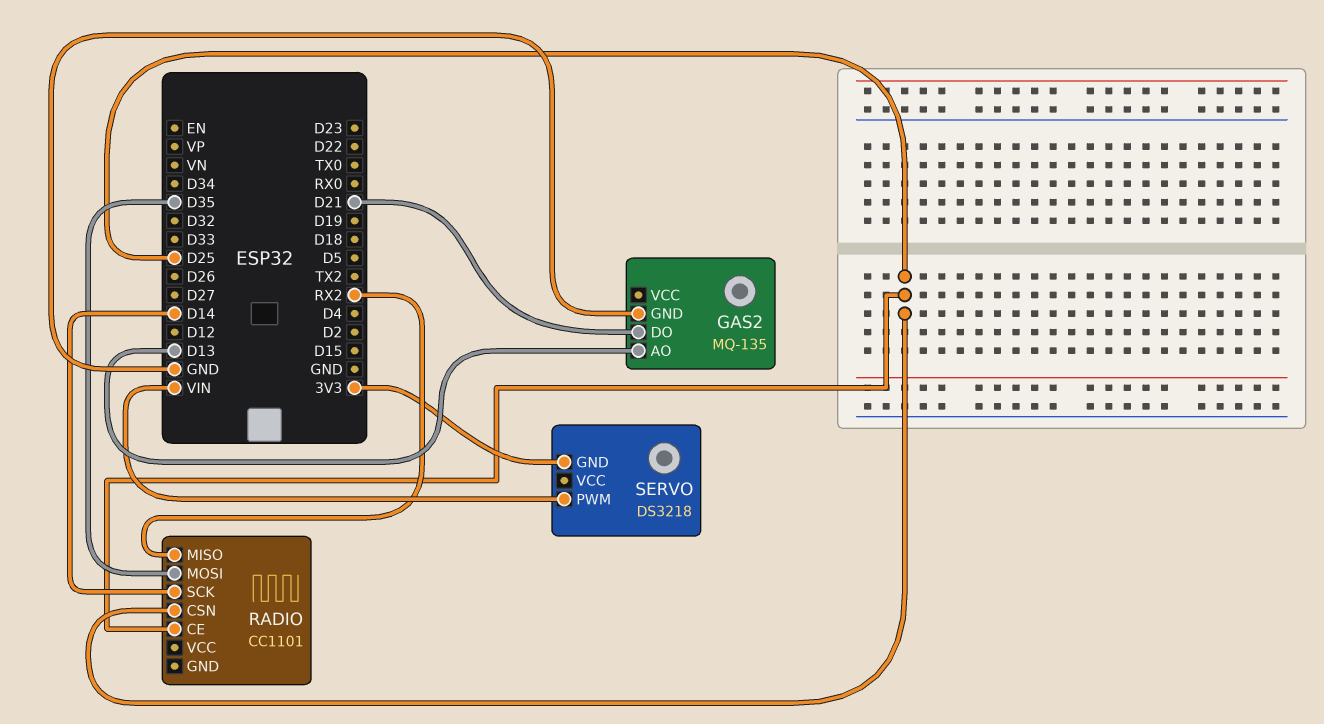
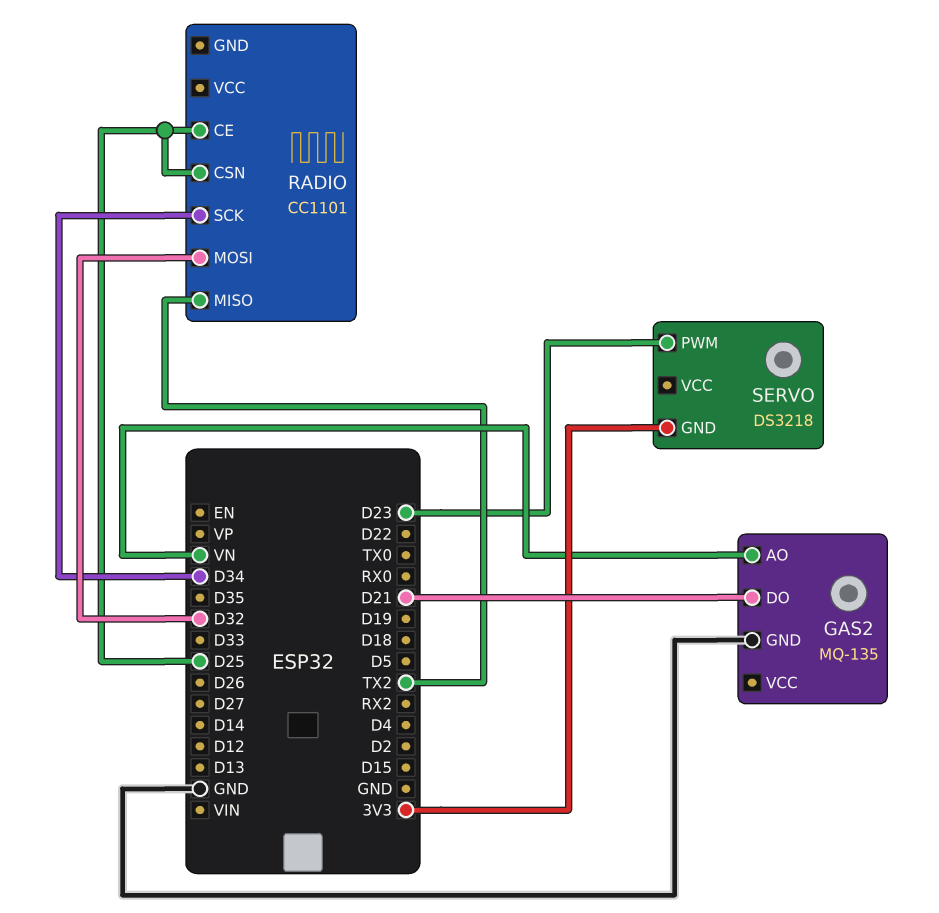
GAS2 pin AO: D13 -> VN
RADIO pin MISO: RX2 -> TX2
RADIO pin MOSI: D35 -> D32
RADIO pin SCK: D14 -> D34
SERVO pin PWM: VIN -> D23

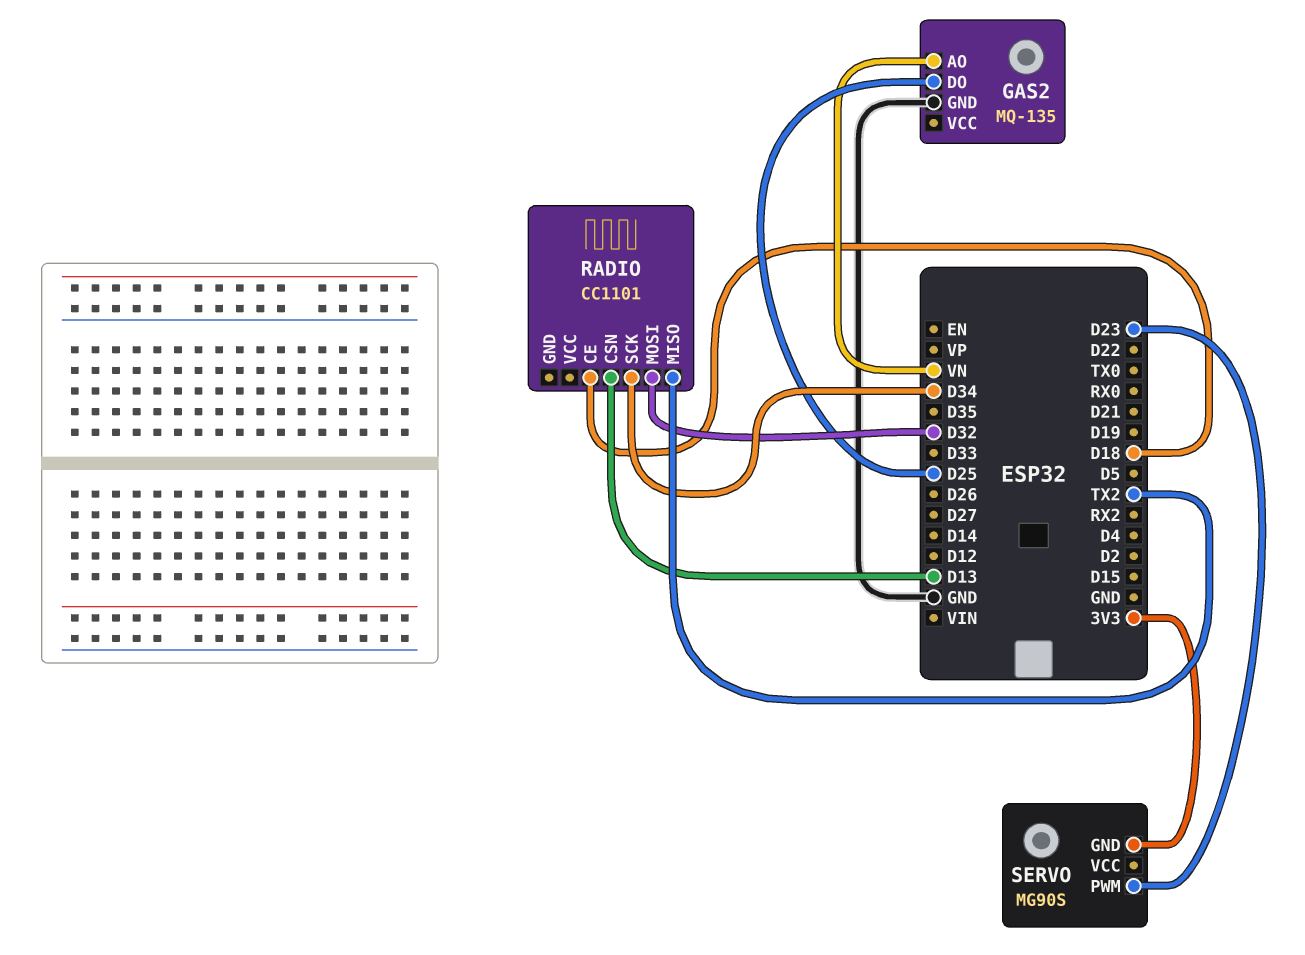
GAS2 pin DO: D21 -> D25
RADIO pin CE: D25 -> D18
RADIO pin CSN: D25 -> D13
SERVO: DS3218 -> MG90S

